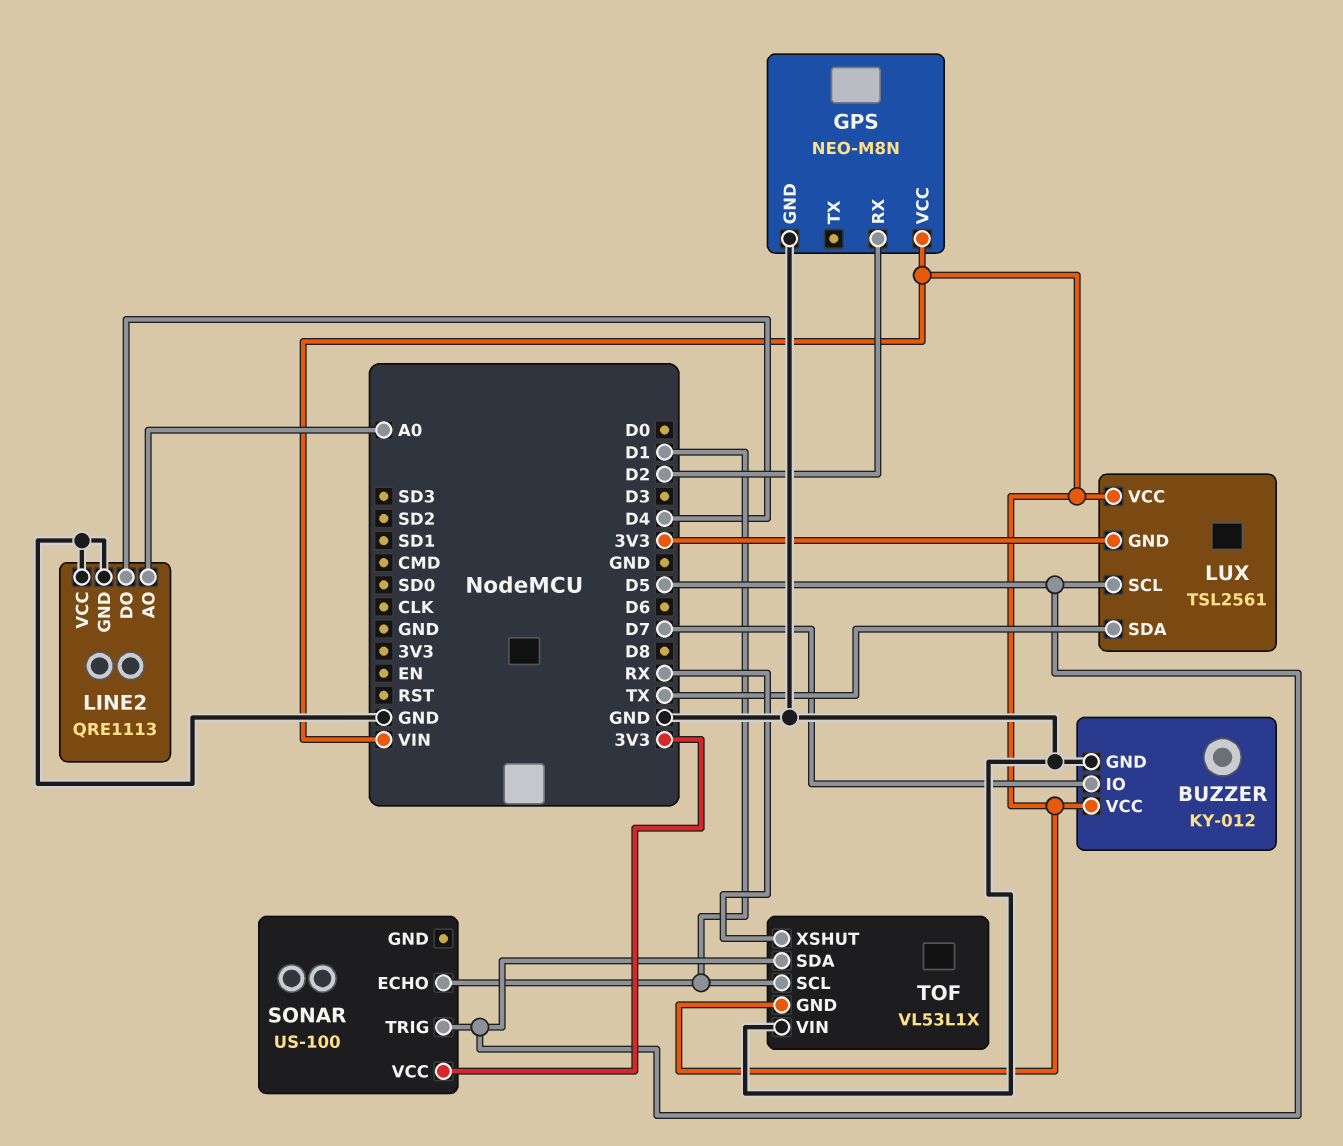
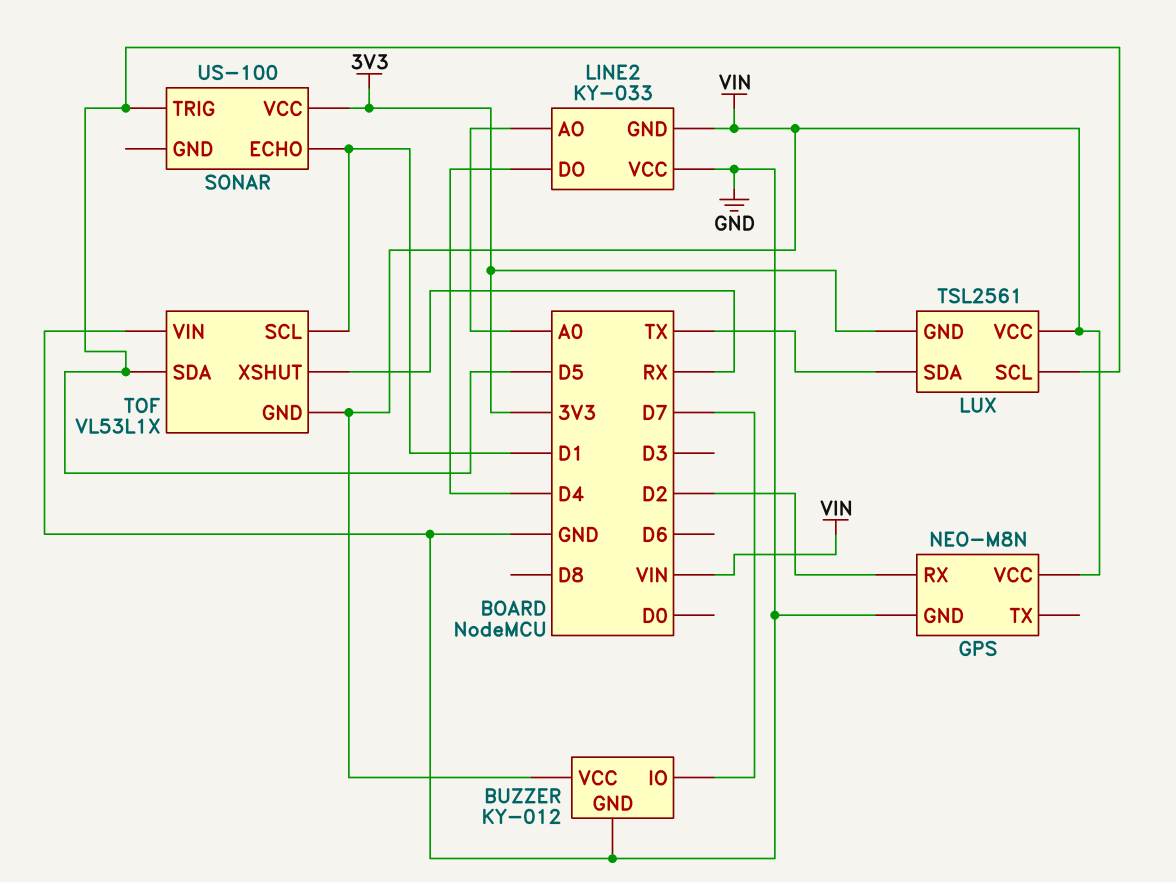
LINE2: QRE1113 -> KY-033
LINE2 pin GND: GND -> VIN

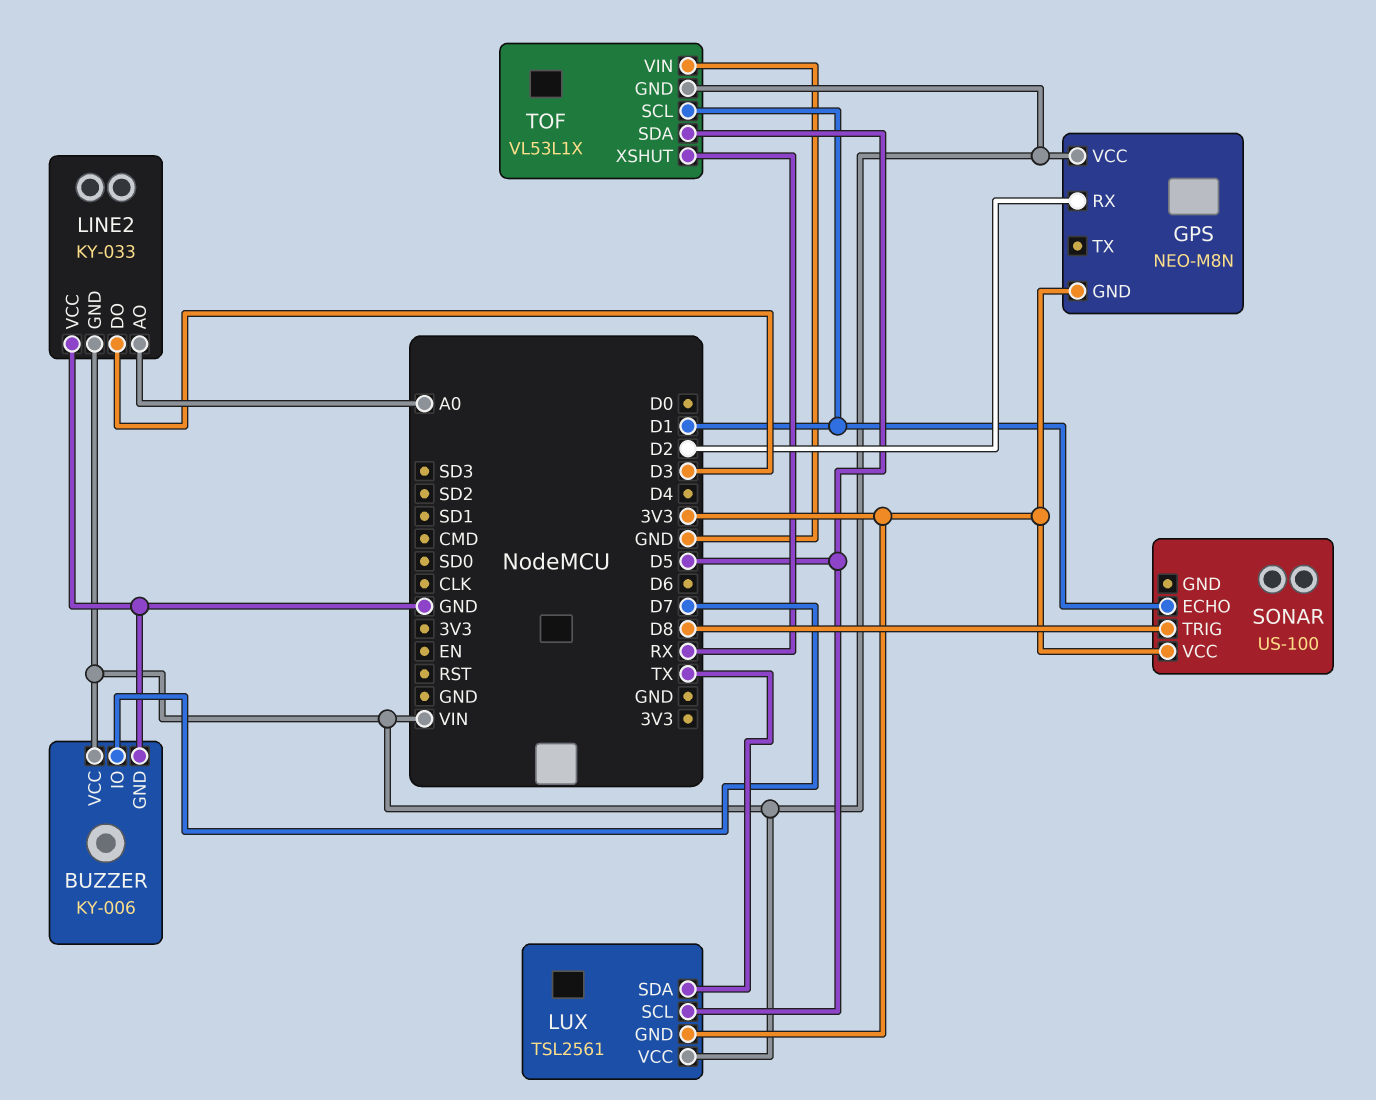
BUZZER: KY-012 -> KY-006
GPS pin GND: GND -> 3V3
LINE2 pin DO: D4 -> D3
SONAR pin TRIG: D5 -> D8

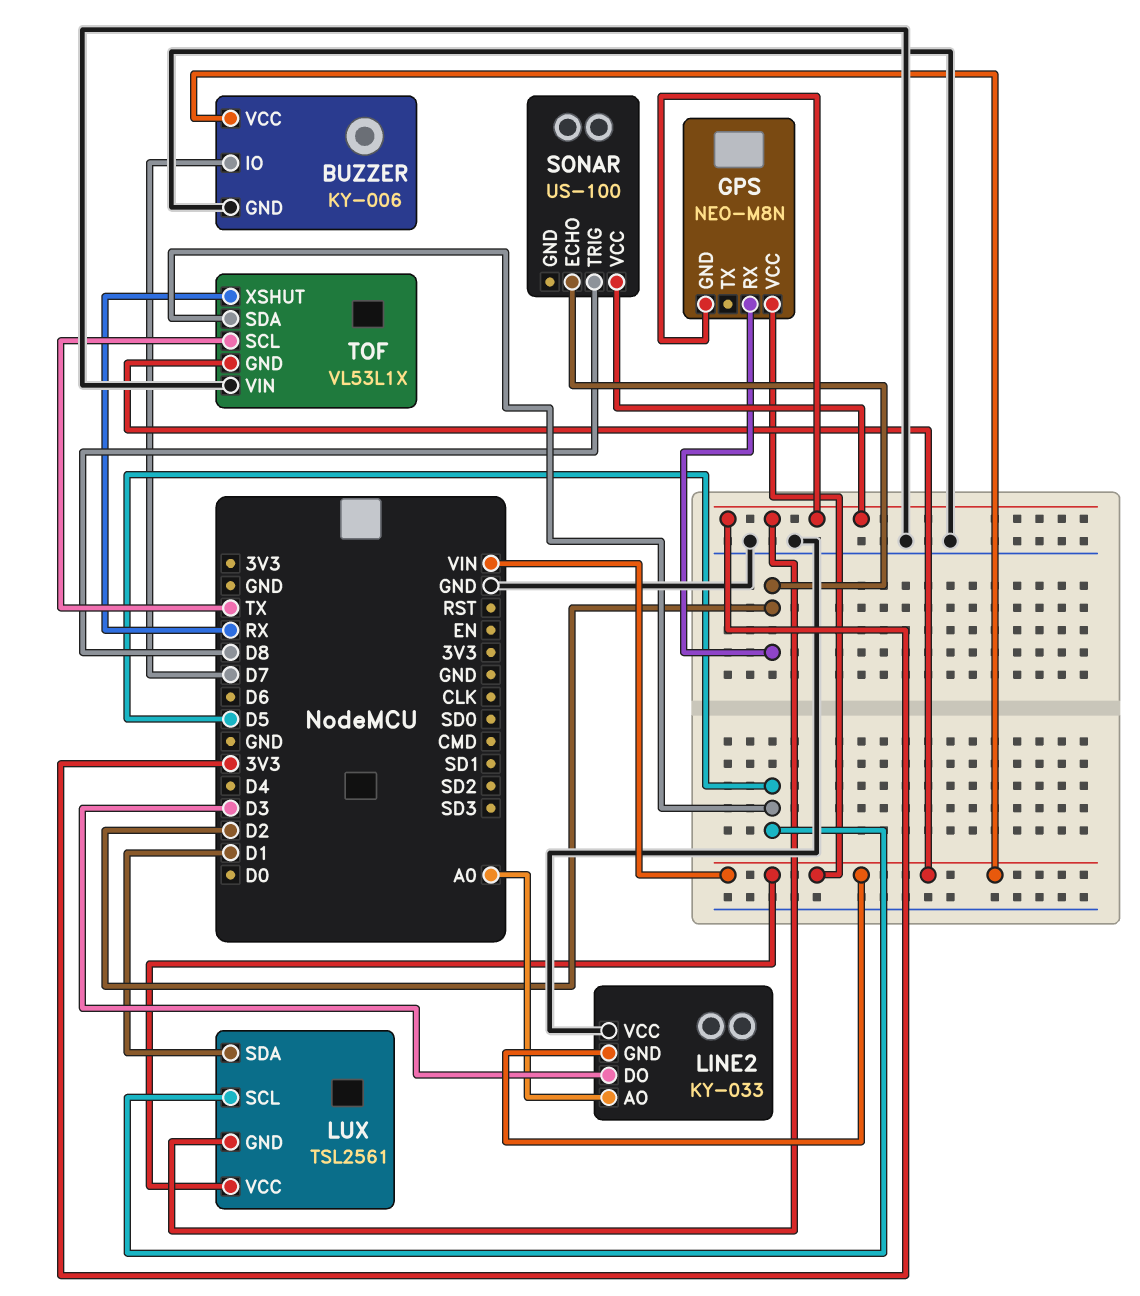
LUX pin SDA: TX -> D1
SONAR pin ECHO: D1 -> D2
TOF pin SCL: D1 -> TX

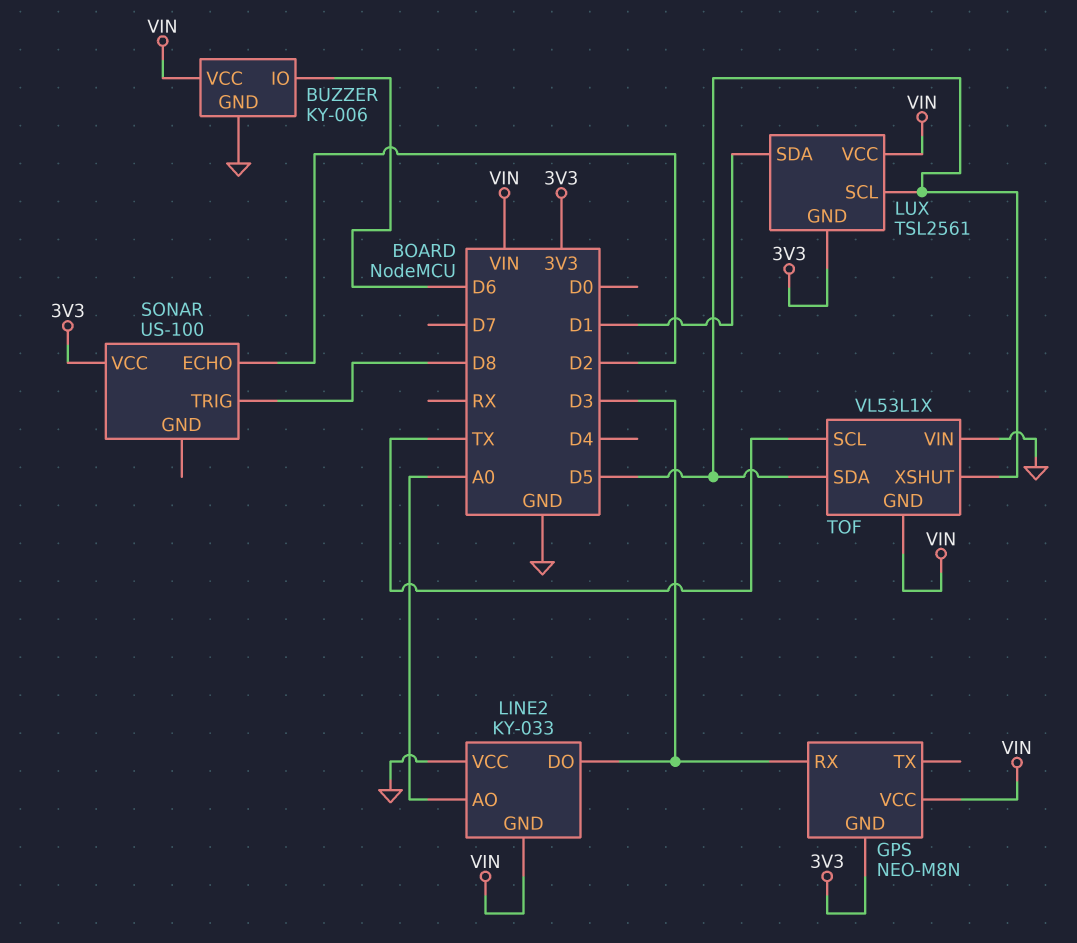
BUZZER pin IO: D7 -> D6
GPS pin RX: D2 -> D3
TOF pin XSHUT: RX -> D5

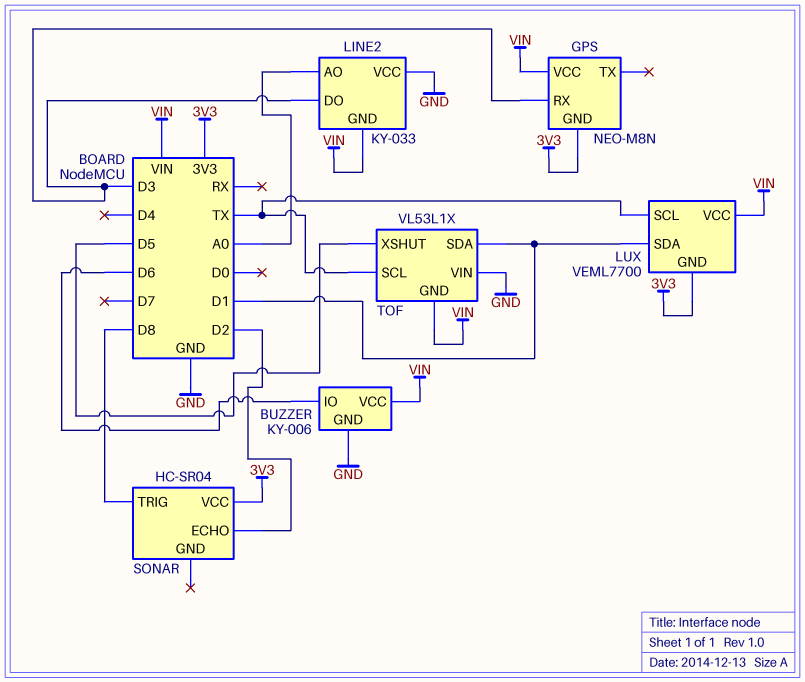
LUX: TSL2561 -> VEML7700
LUX pin SCL: D5 -> TX
SONAR: US-100 -> HC-SR04
TOF pin SDA: D5 -> D1

